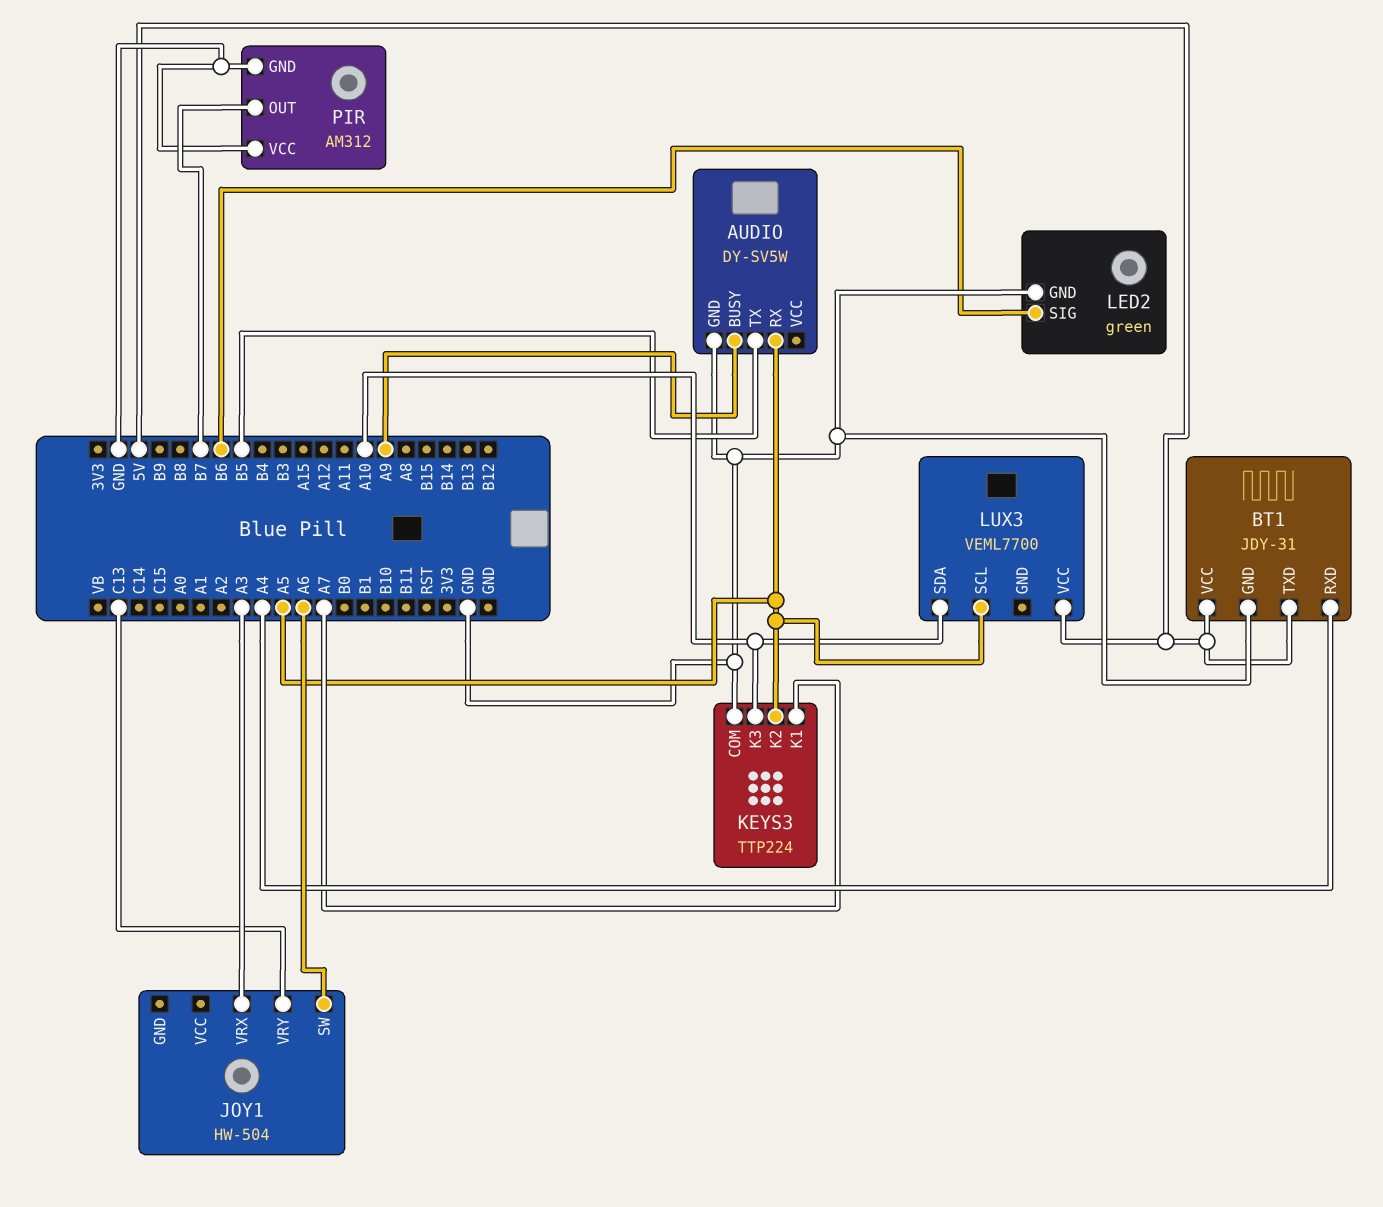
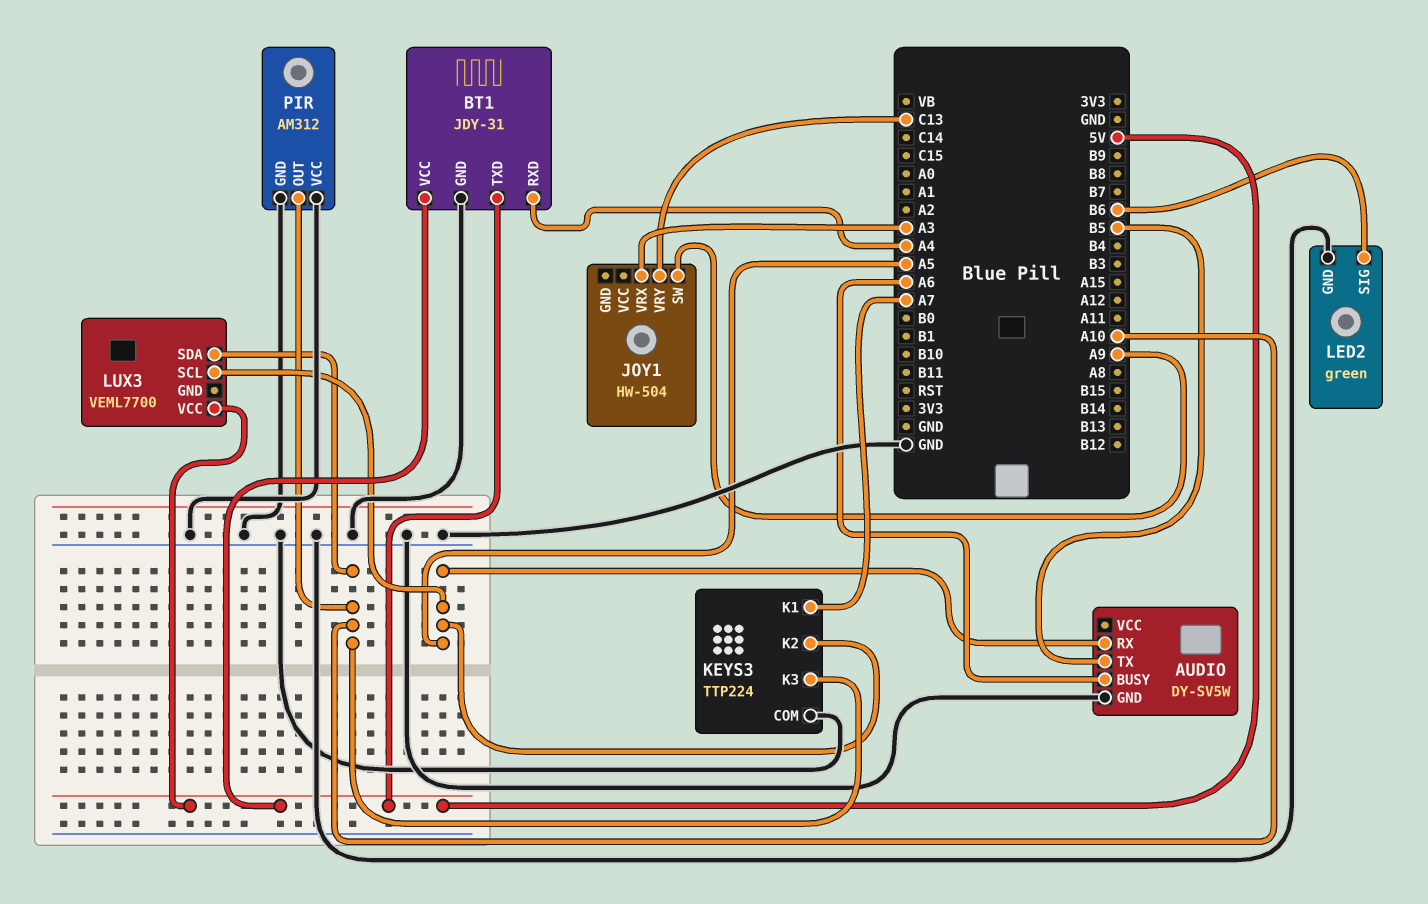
AUDIO pin BUSY: A9 -> A6
JOY1 pin SW: A6 -> A9
PIR pin OUT: B7 -> A10

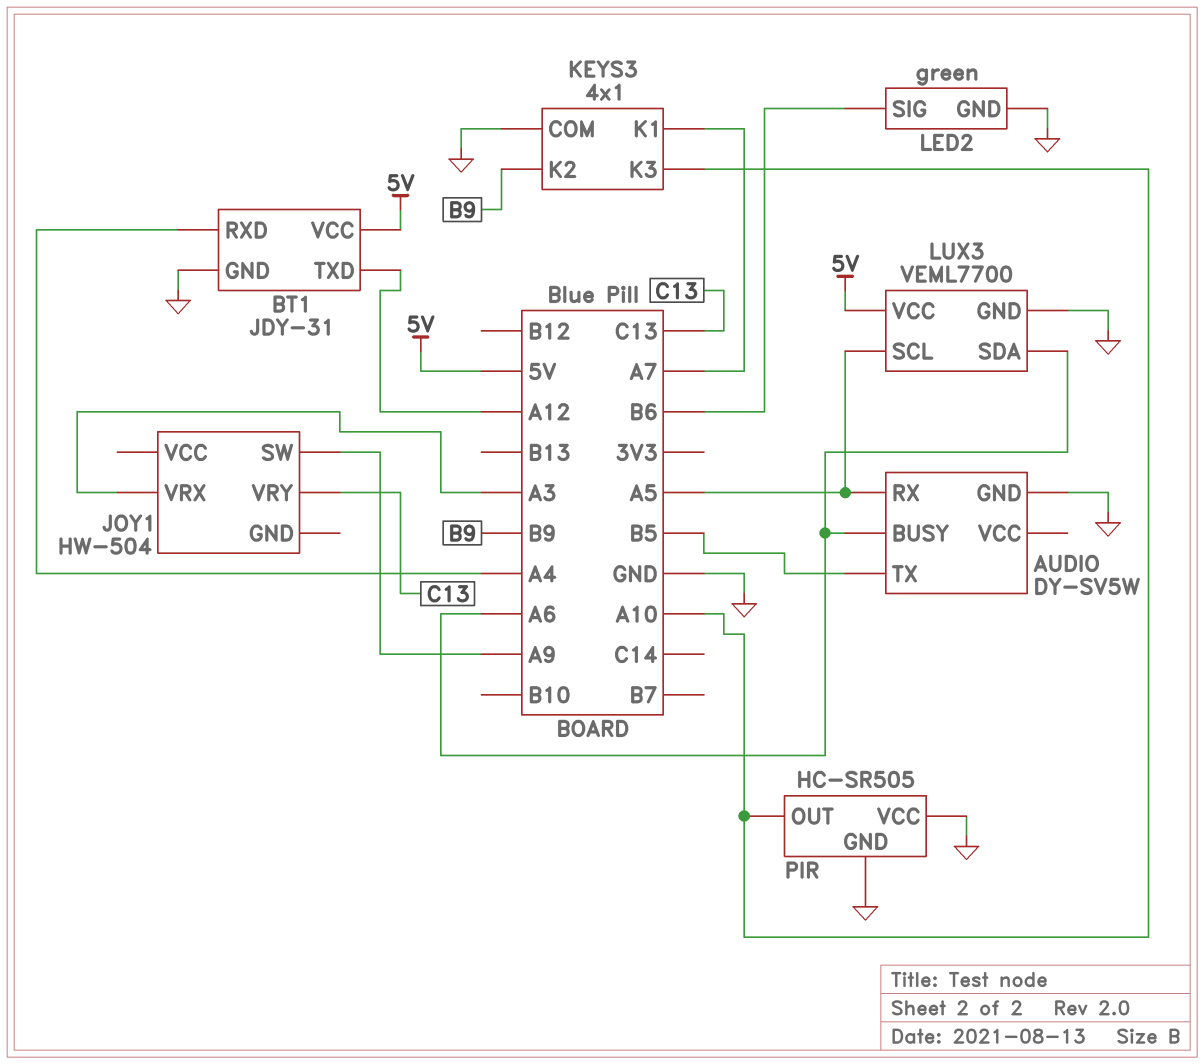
BT1 pin TXD: 5V -> A12
KEYS3: TTP224 -> 4x1
KEYS3 pin K2: A5 -> B9
LUX3 pin GND: none -> GND
LUX3 pin SDA: A10 -> A6
PIR: AM312 -> HC-SR505

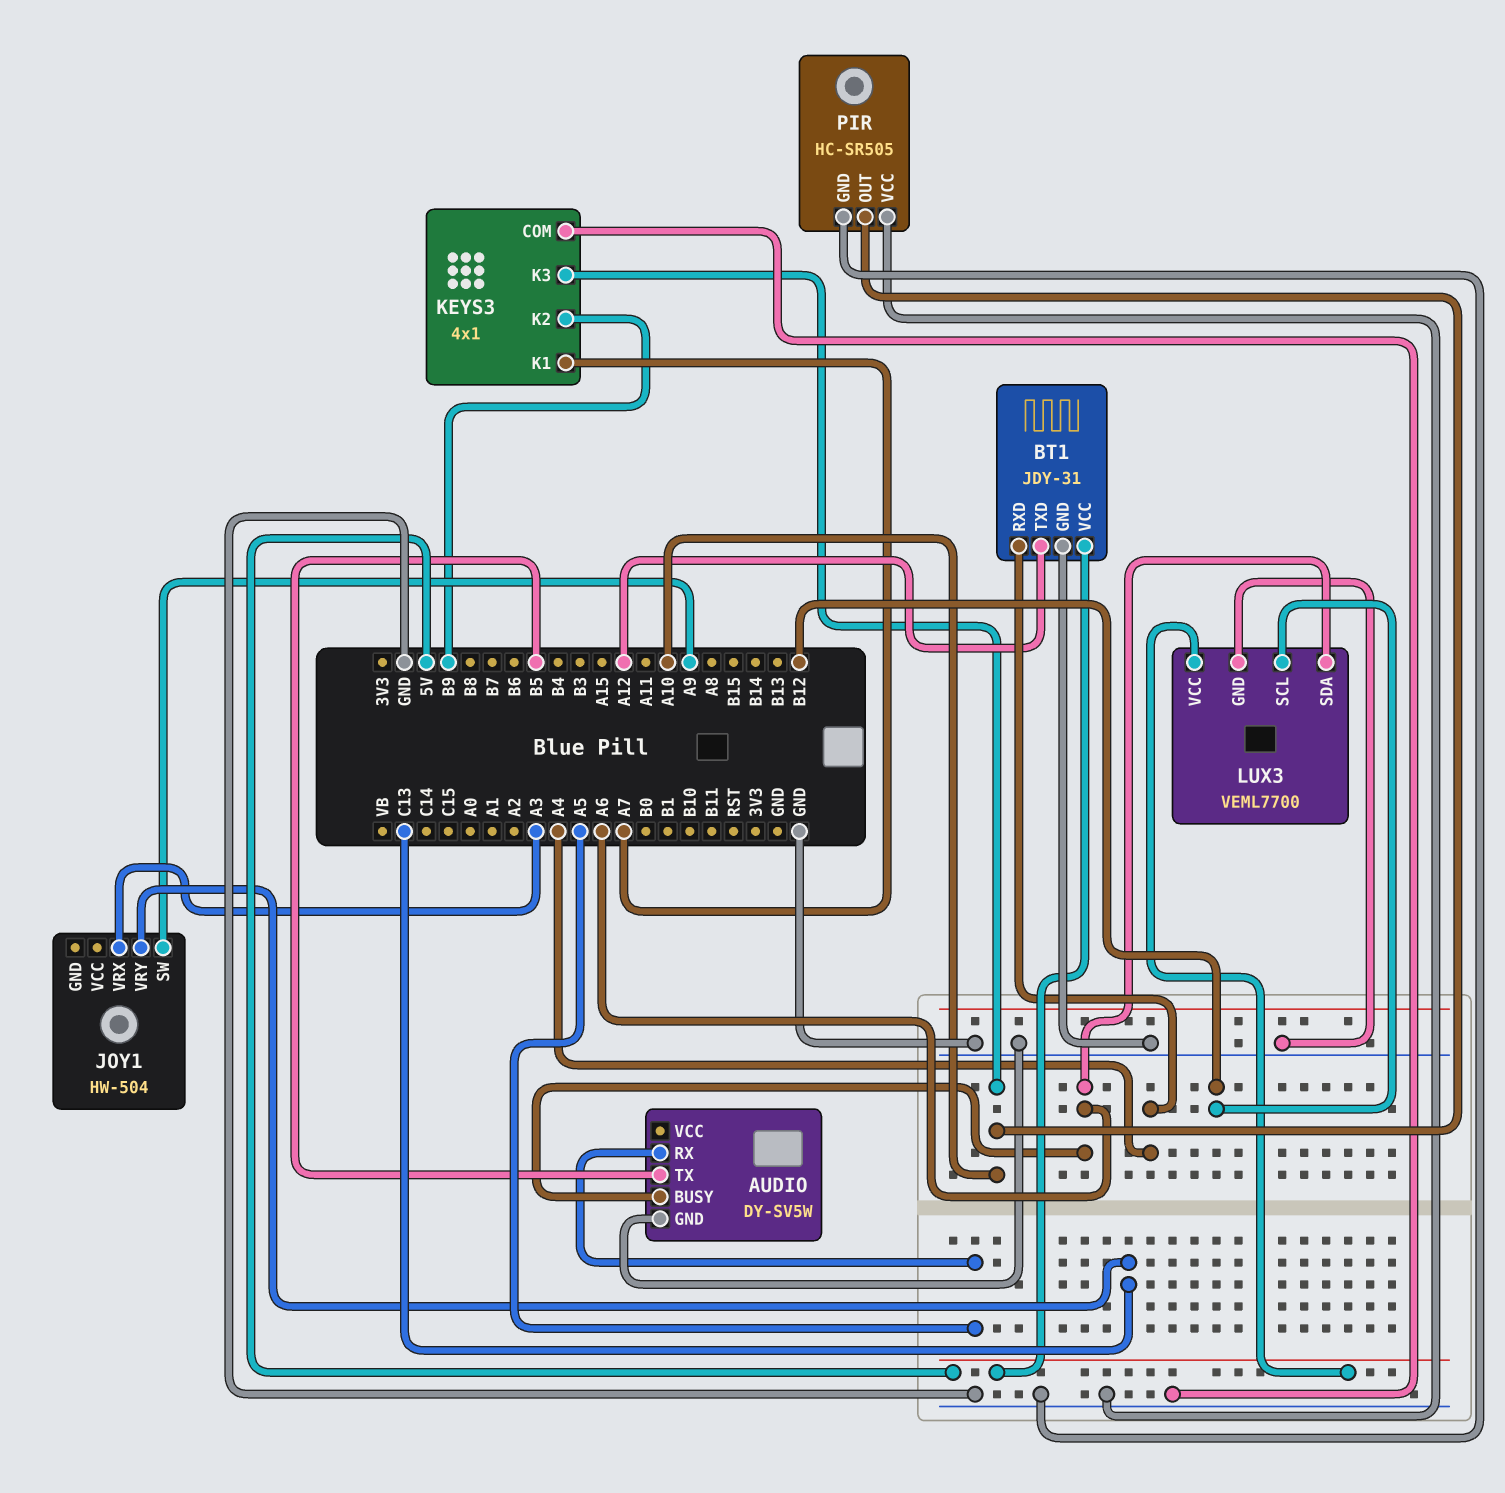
LED2: green -> none
LED2 pin GND: GND -> none
LED2 pin SIG: B6 -> none
LUX3 pin SCL: A5 -> B12

